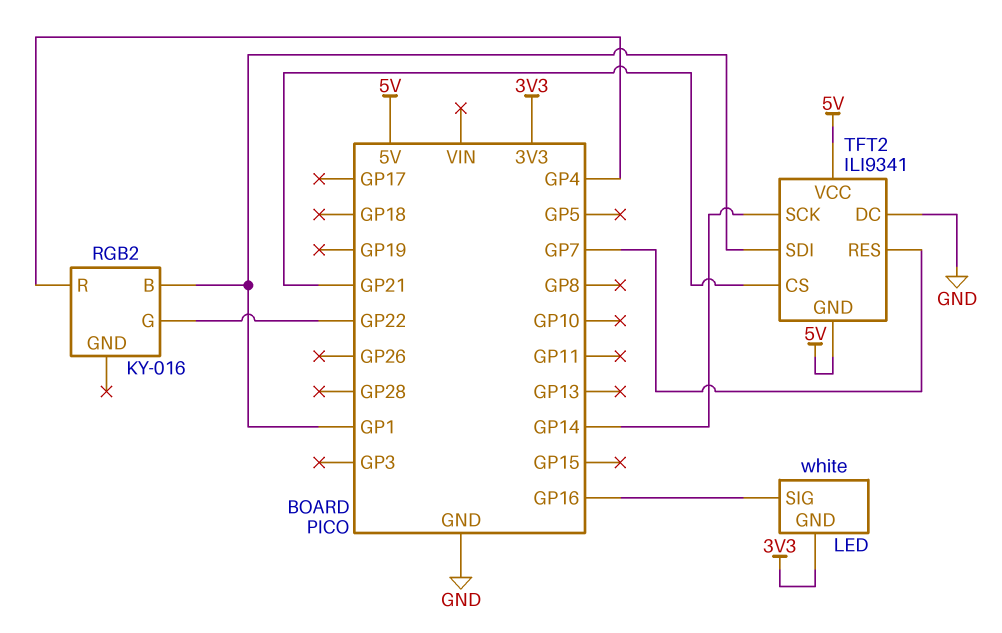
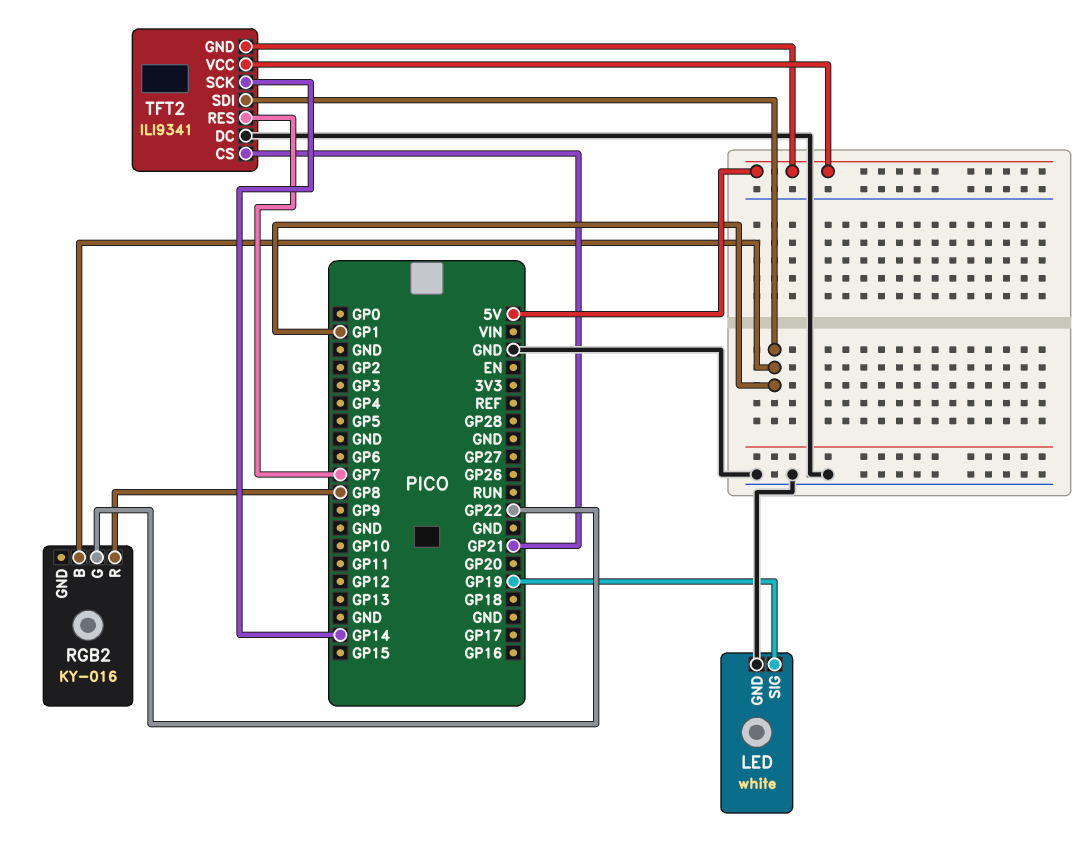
LED pin GND: 3V3 -> GND
LED pin SIG: GP16 -> GP19
RGB2 pin R: GP4 -> GP8

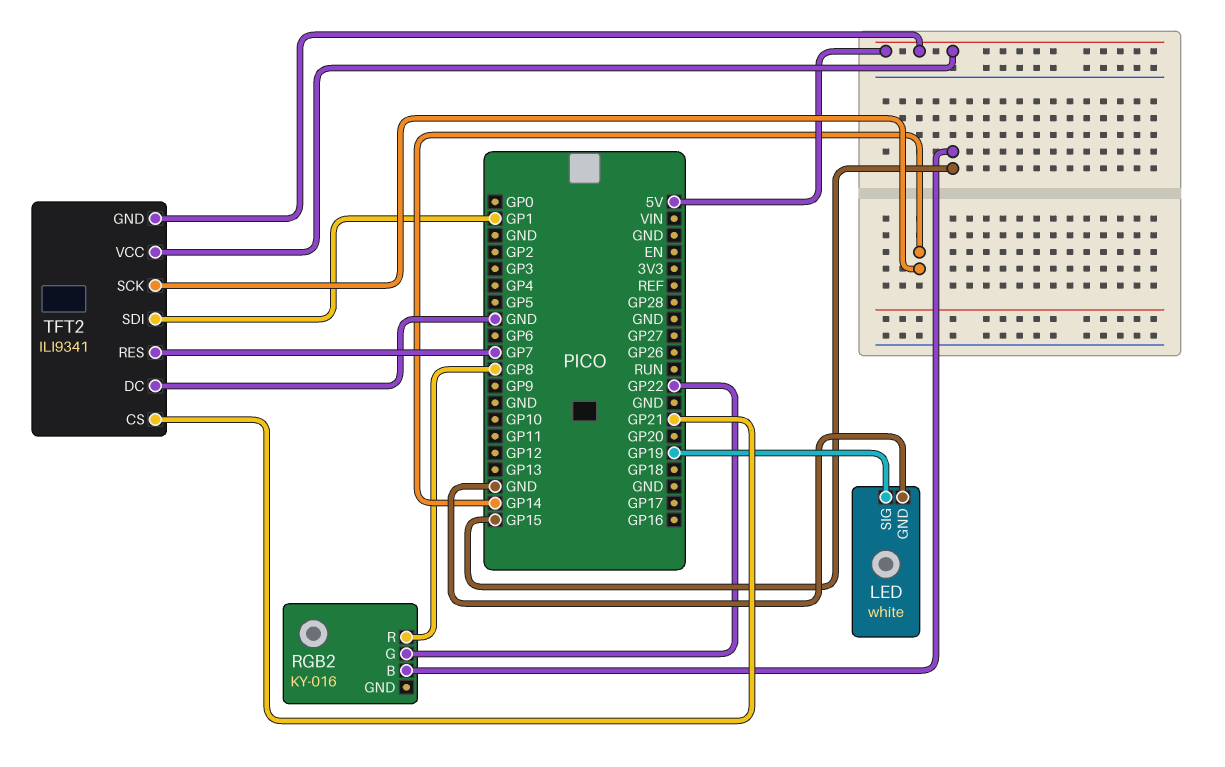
RGB2 pin B: GP1 -> GP15

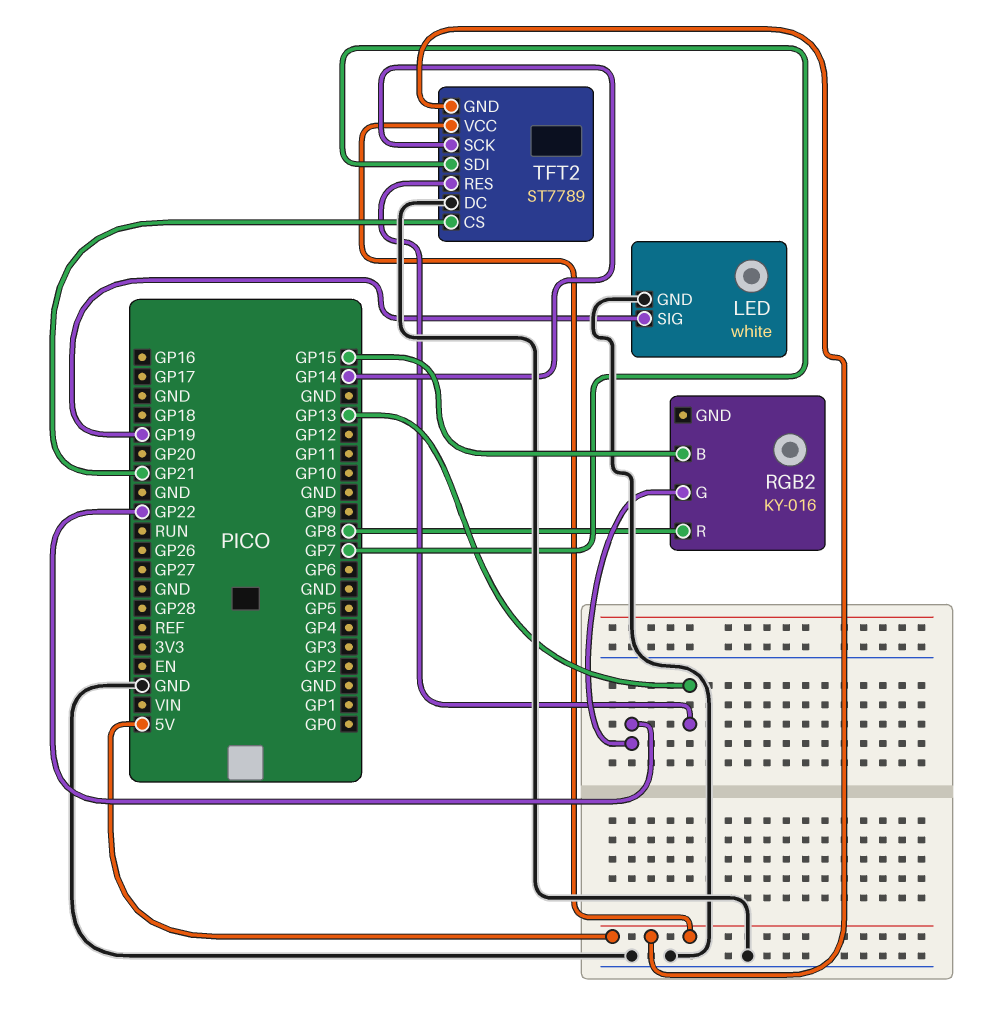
TFT2: ILI9341 -> ST7789
TFT2 pin RES: GP7 -> GP13
TFT2 pin SDI: GP1 -> GP7

